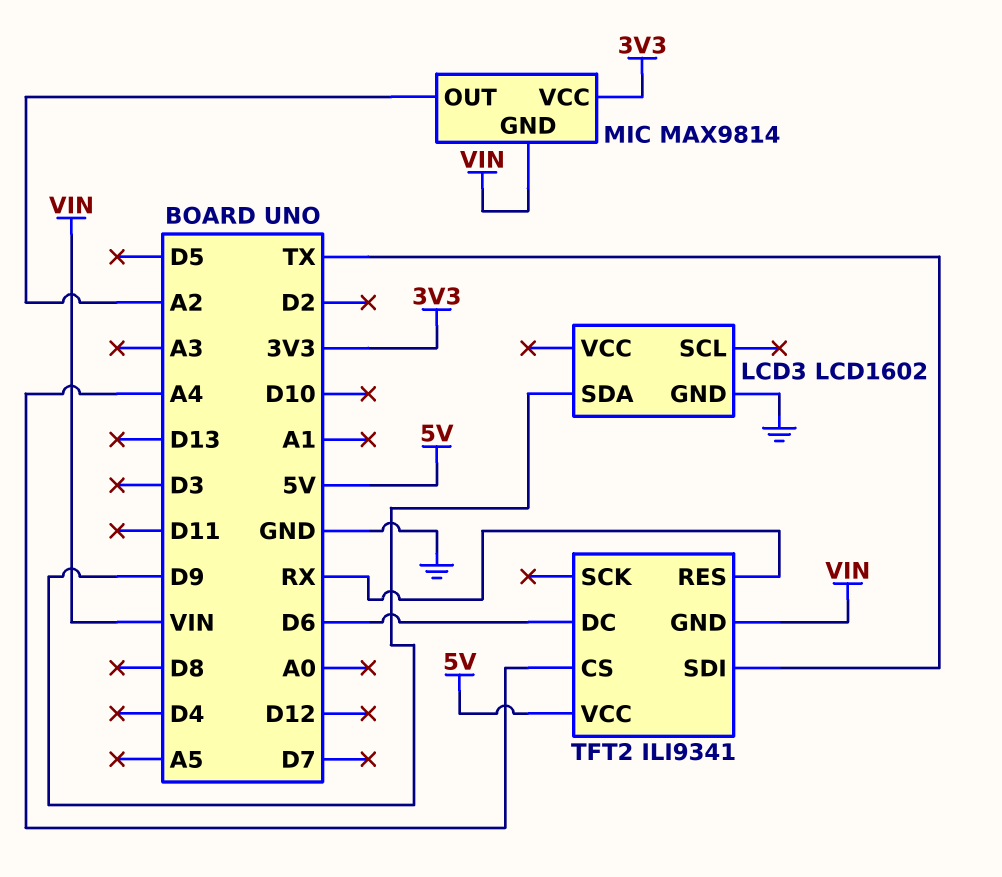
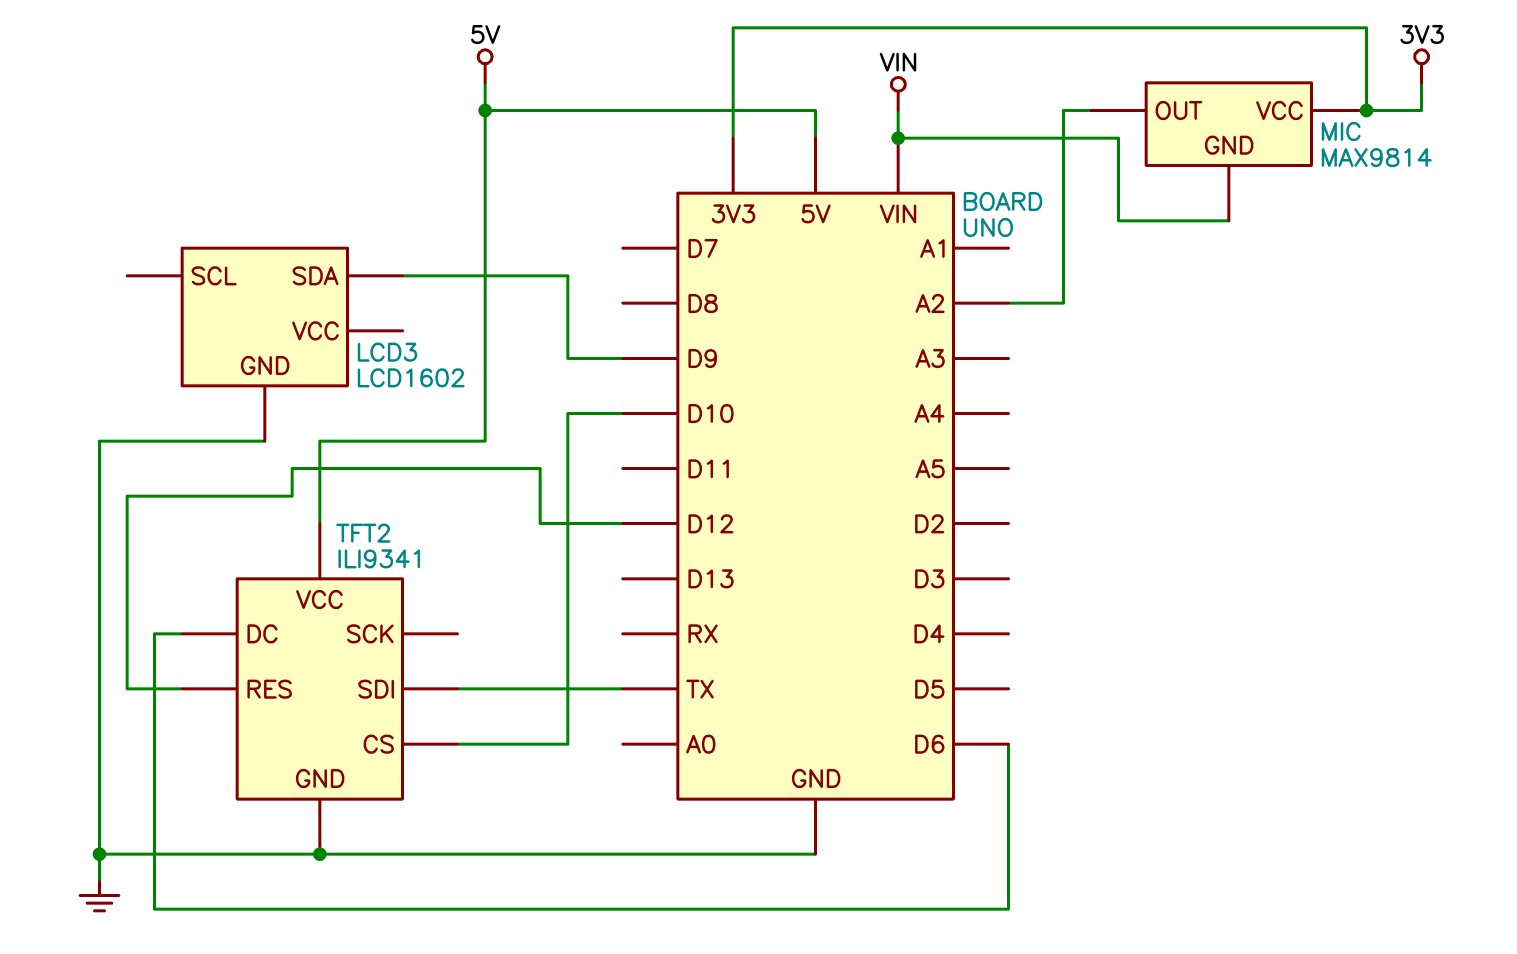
TFT2 pin CS: A4 -> D10
TFT2 pin GND: VIN -> GND
TFT2 pin RES: RX -> D12

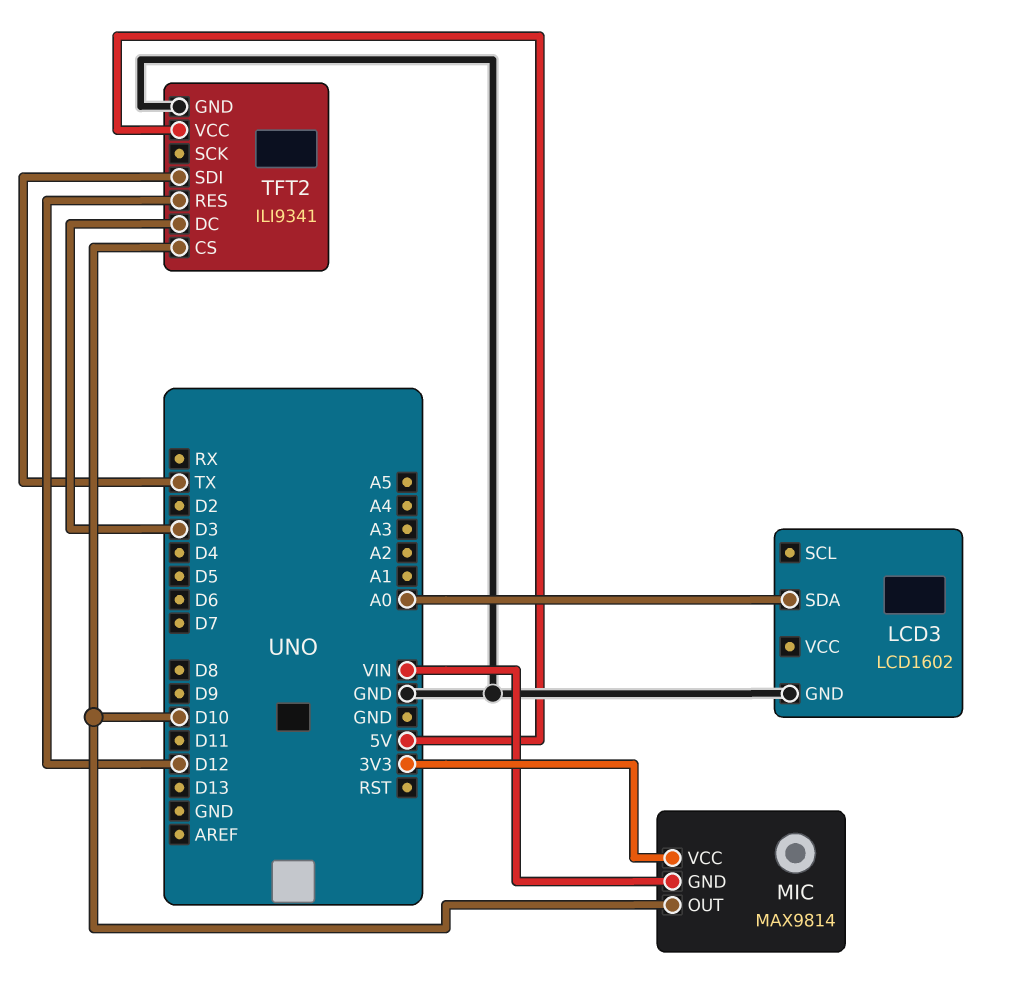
LCD3 pin SDA: D9 -> A0
MIC pin OUT: A2 -> D10
TFT2 pin DC: D6 -> D3

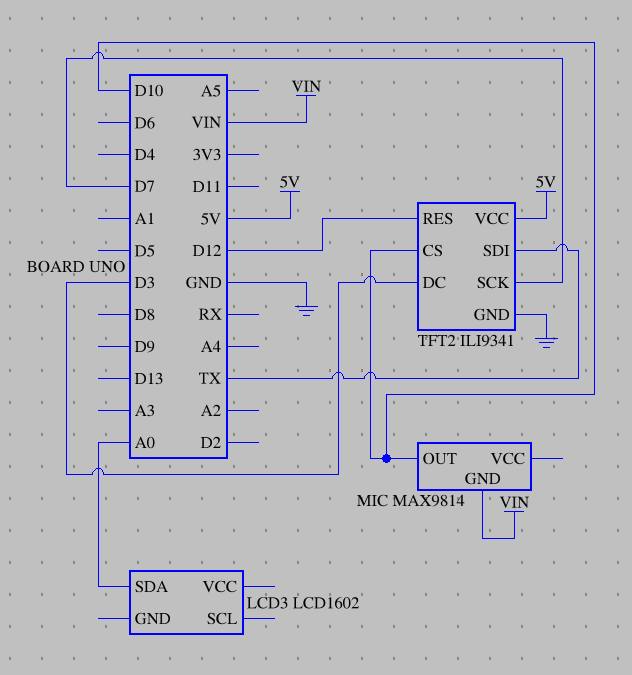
LCD3 pin GND: GND -> none
MIC pin VCC: 3V3 -> none
TFT2 pin SCK: none -> D7

